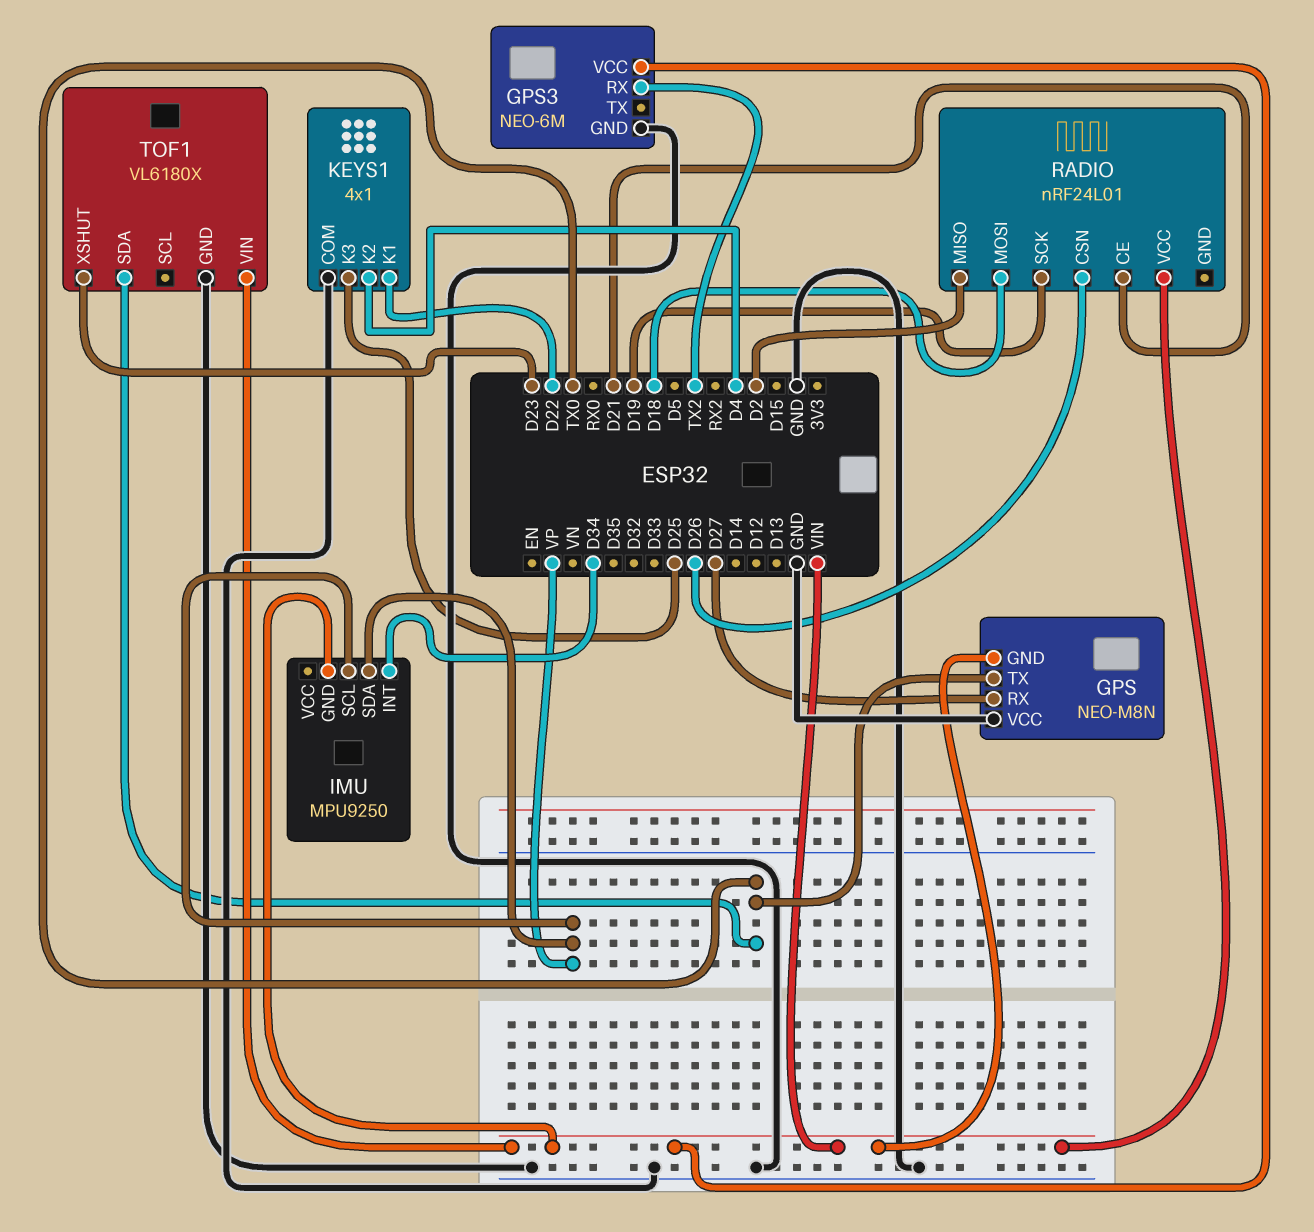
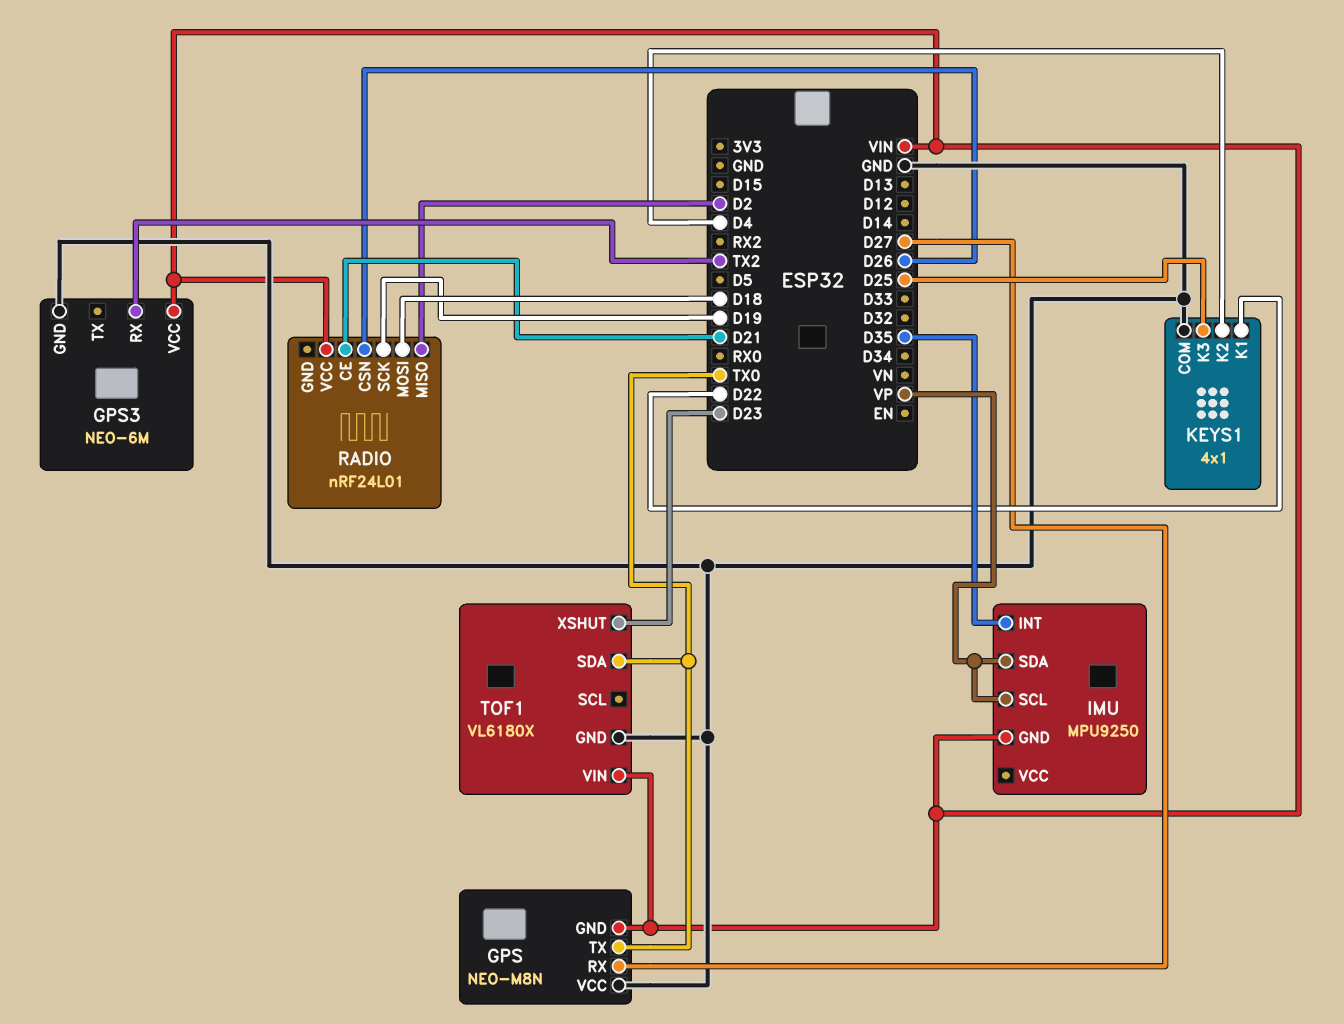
IMU pin INT: D34 -> D35

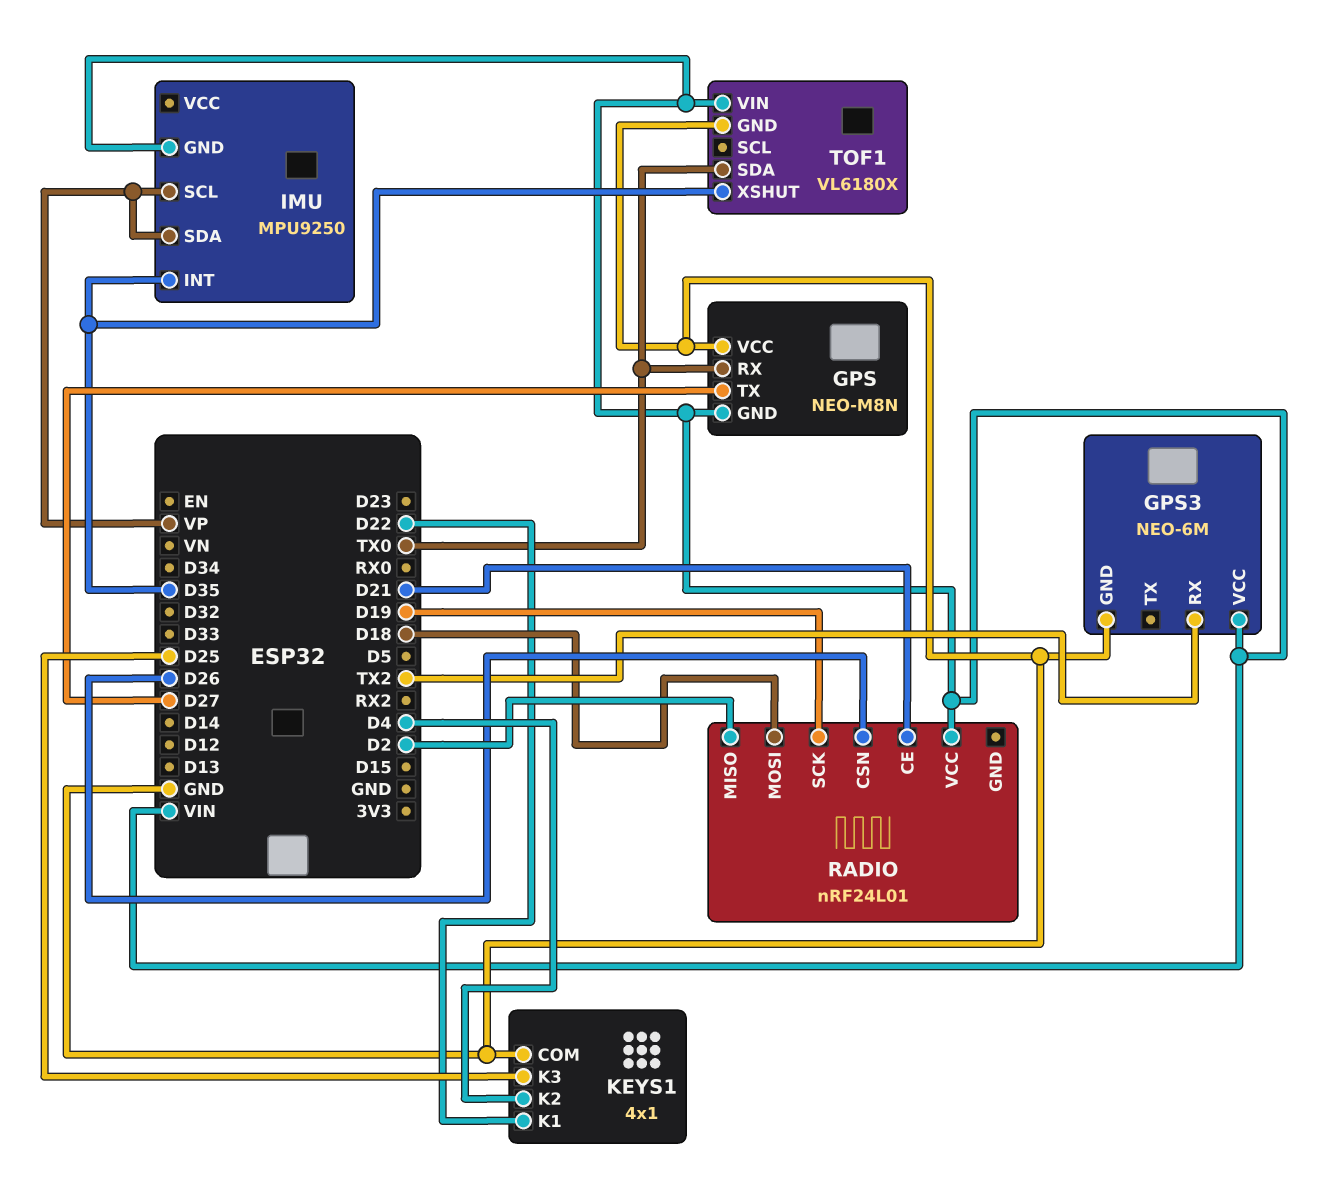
GPS pin RX: D27 -> TX0
GPS pin TX: TX0 -> D27
TOF1 pin XSHUT: D23 -> D35

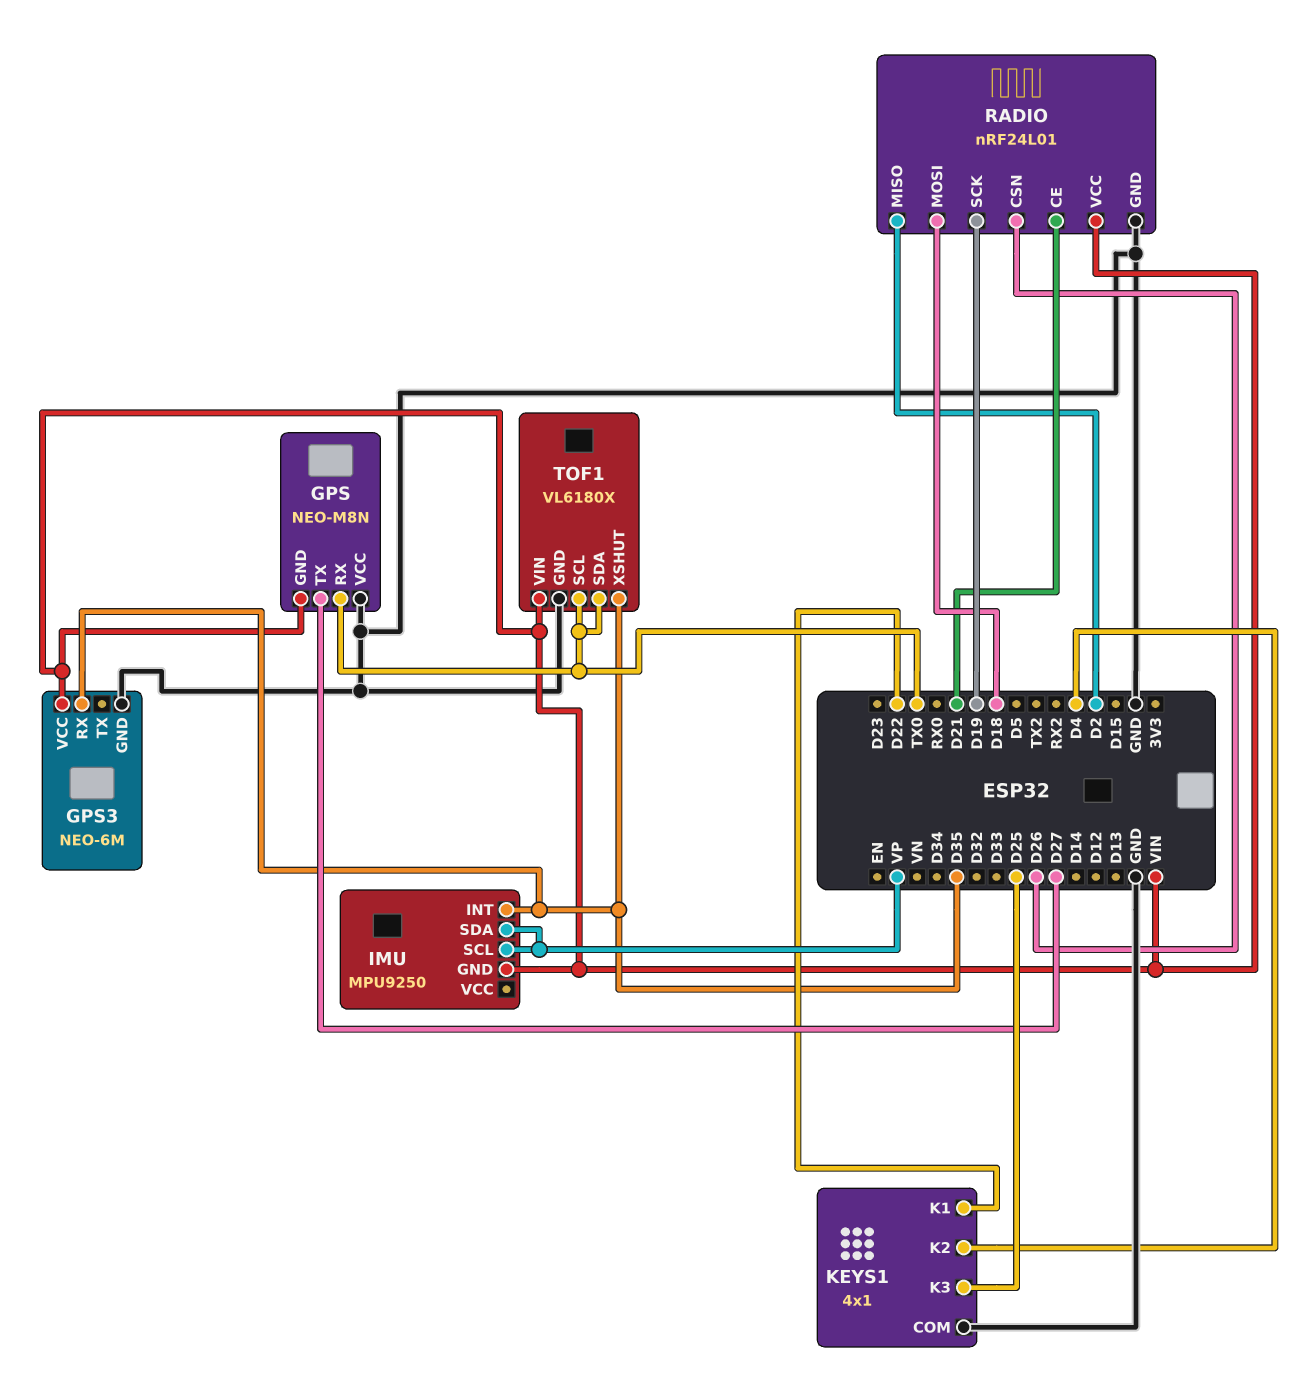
GPS3 pin RX: TX2 -> D35
RADIO pin GND: none -> GND
TOF1 pin SCL: none -> TX0

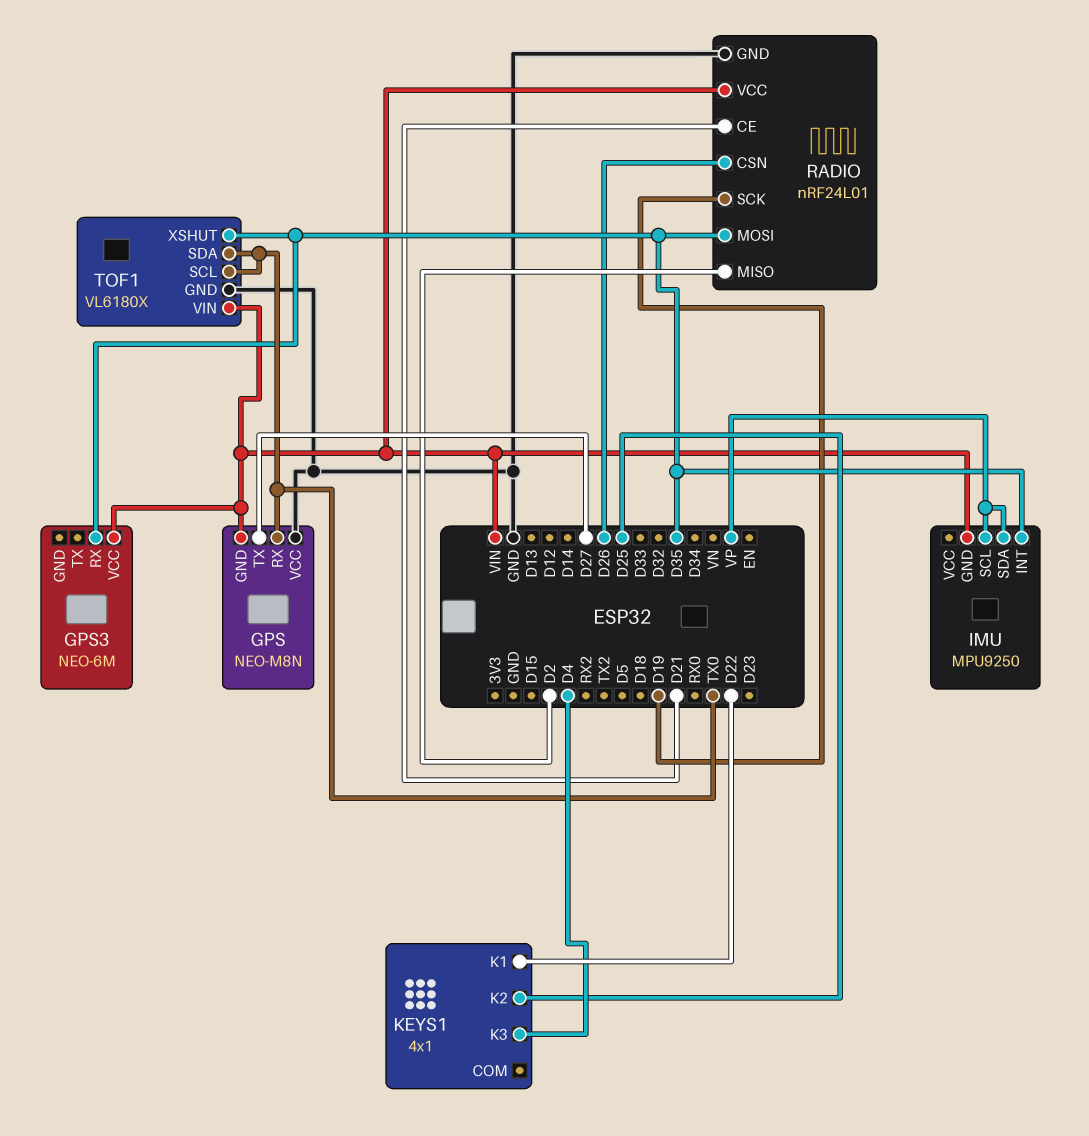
GPS3 pin GND: GND -> none
KEYS1 pin COM: GND -> none
KEYS1 pin K2: D4 -> D25
KEYS1 pin K3: D25 -> D4
RADIO pin MOSI: D18 -> D35

